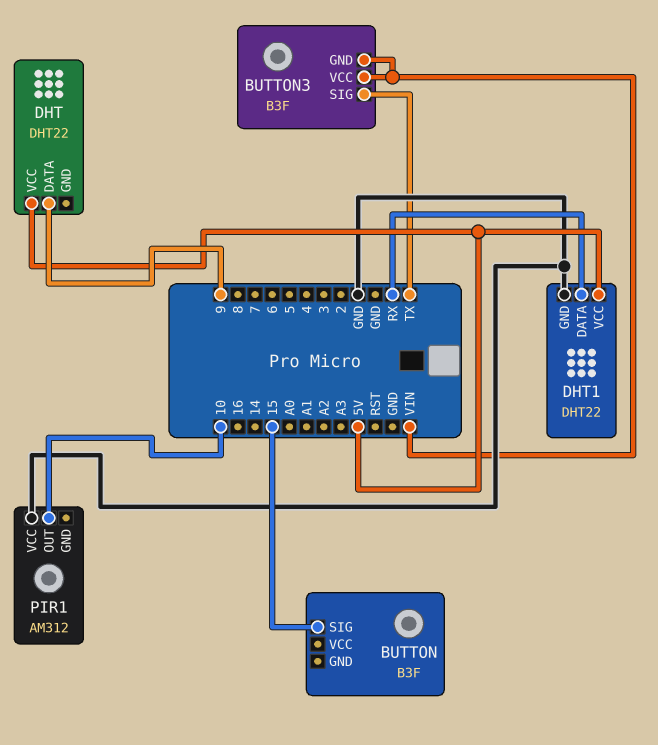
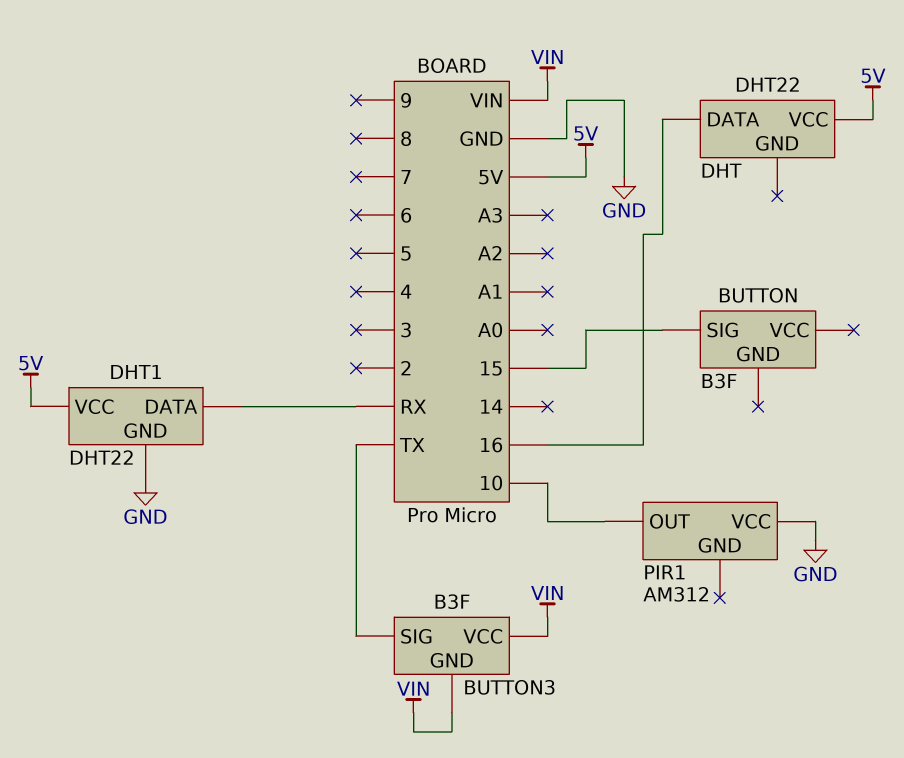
DHT pin DATA: 9 -> 16

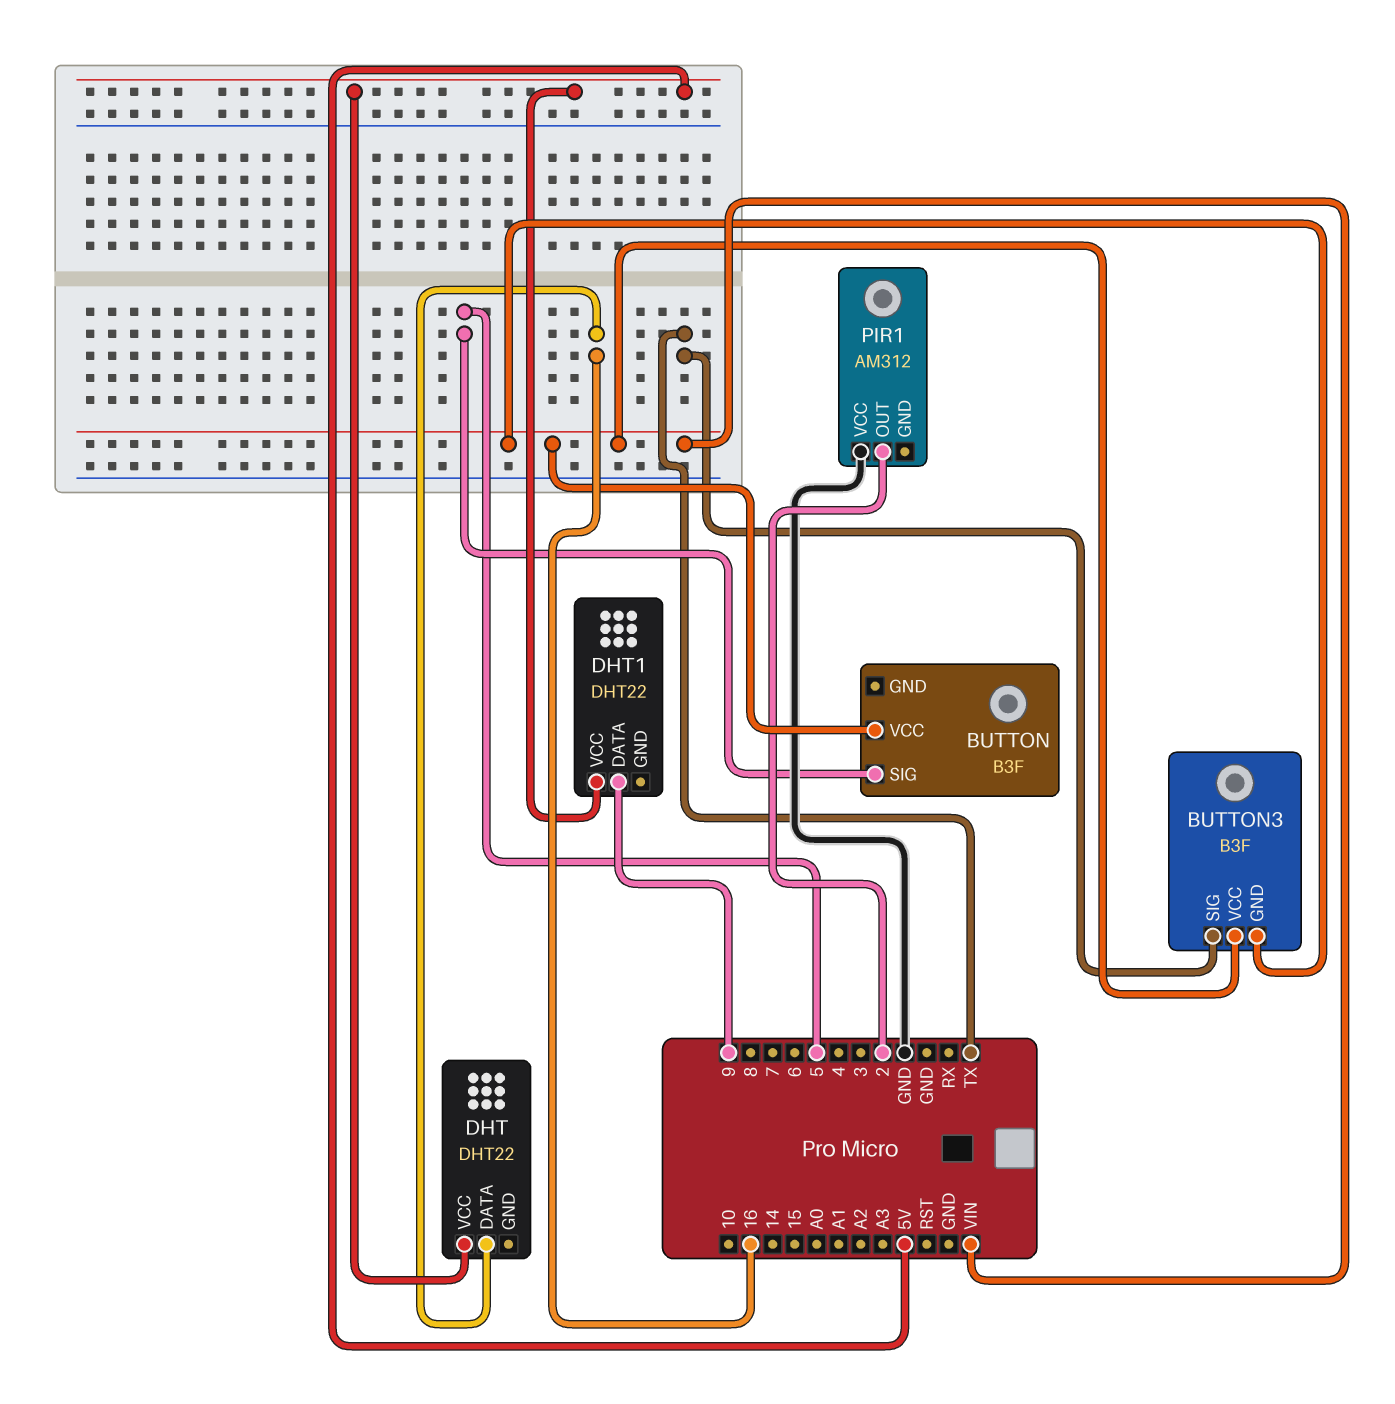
BUTTON pin SIG: 15 -> 5
BUTTON pin VCC: none -> VIN
DHT1 pin DATA: RX -> 9
DHT1 pin GND: GND -> none
PIR1 pin OUT: 10 -> 2

